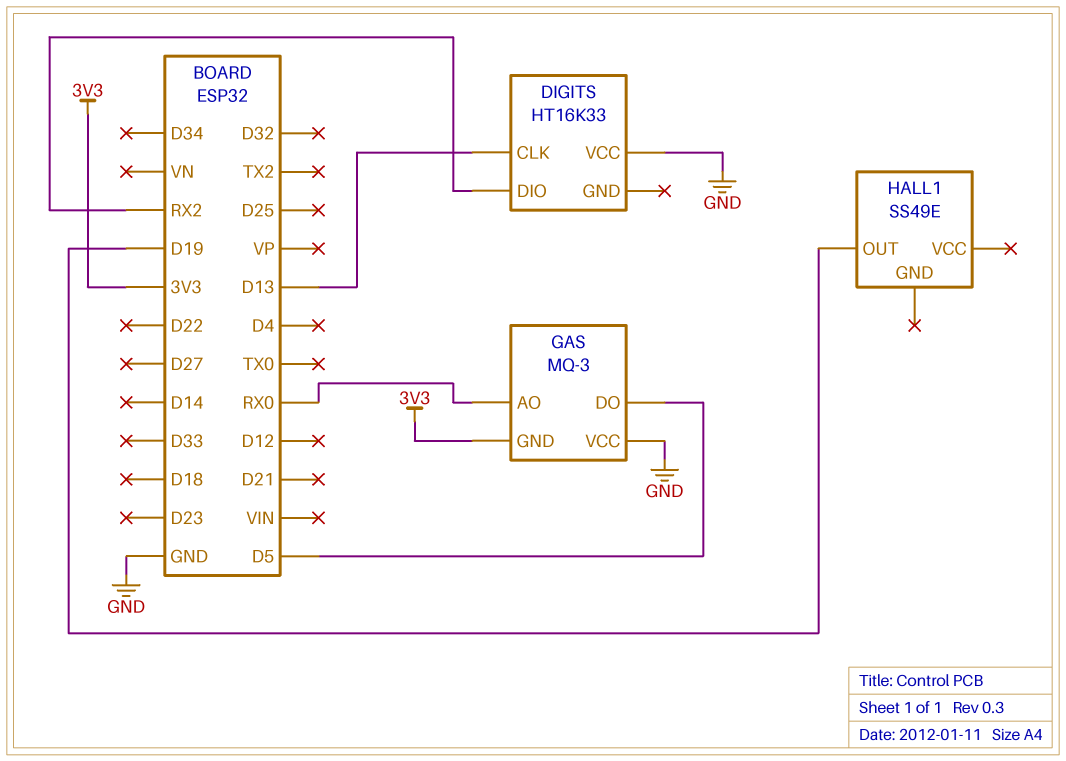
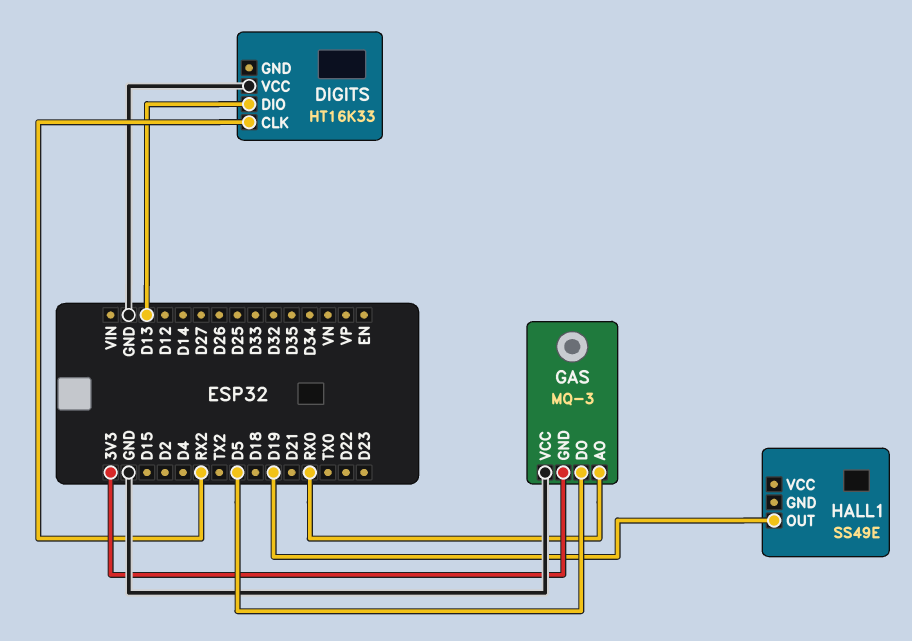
DIGITS pin CLK: D13 -> RX2
DIGITS pin DIO: RX2 -> D13

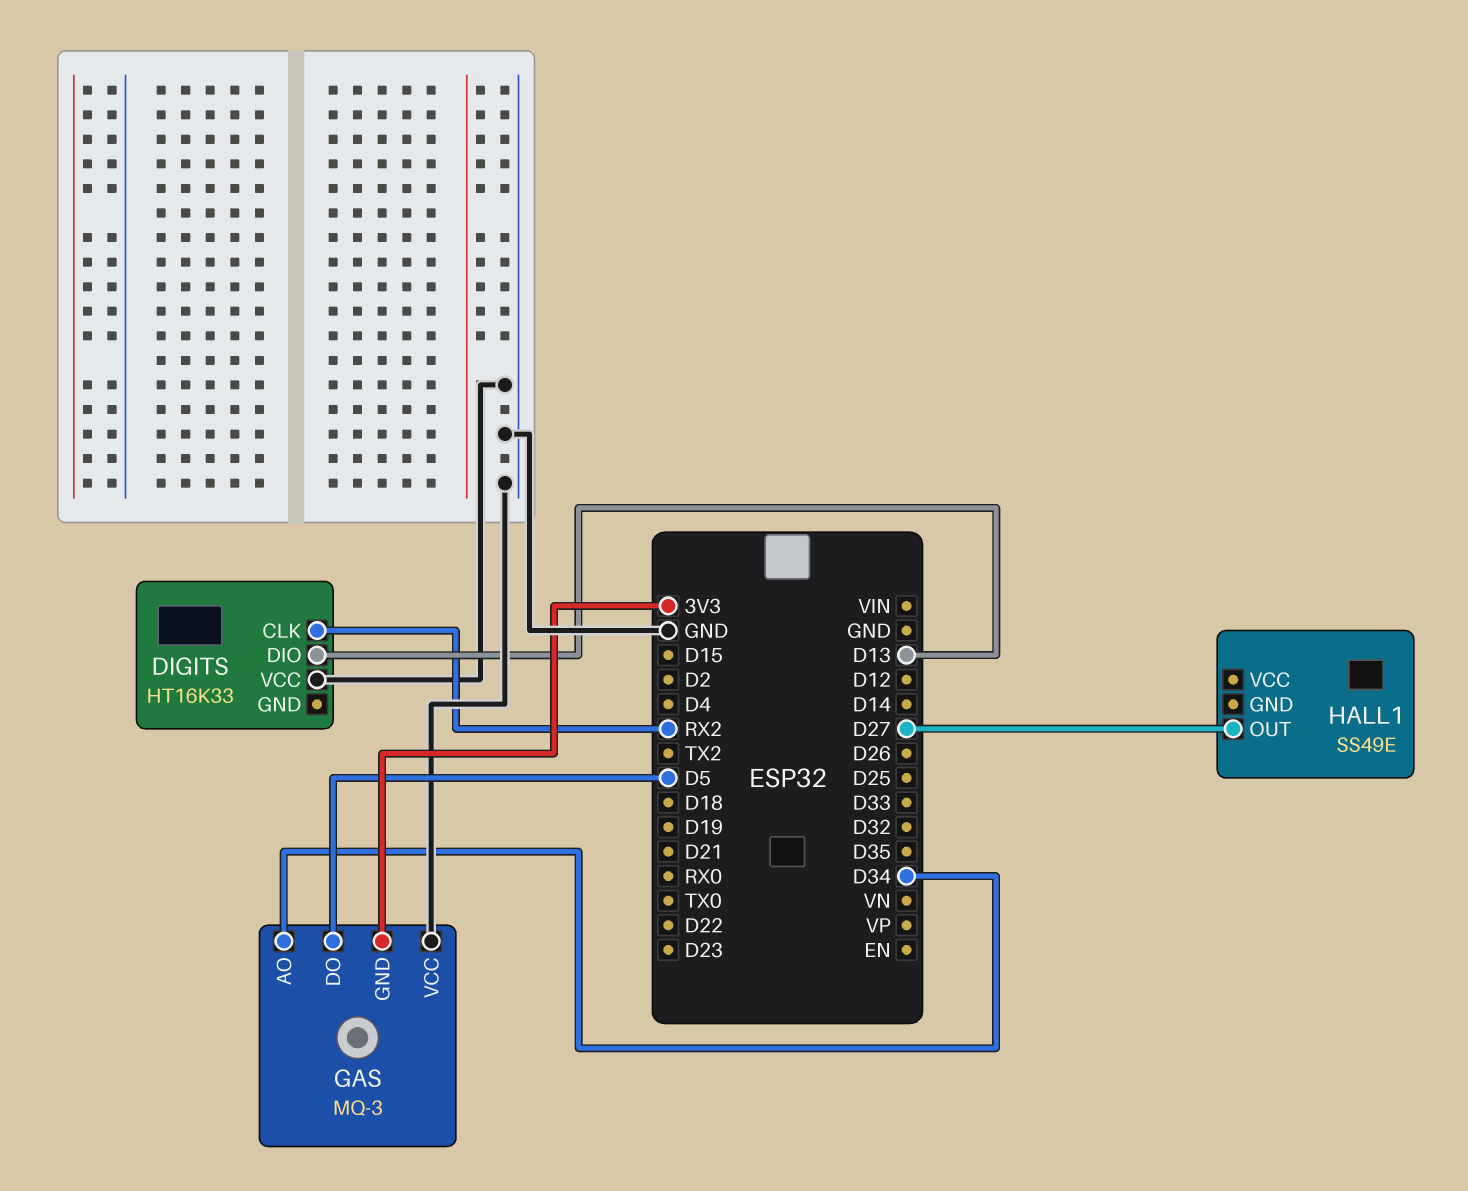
GAS pin AO: RX0 -> D34
HALL1 pin OUT: D19 -> D27

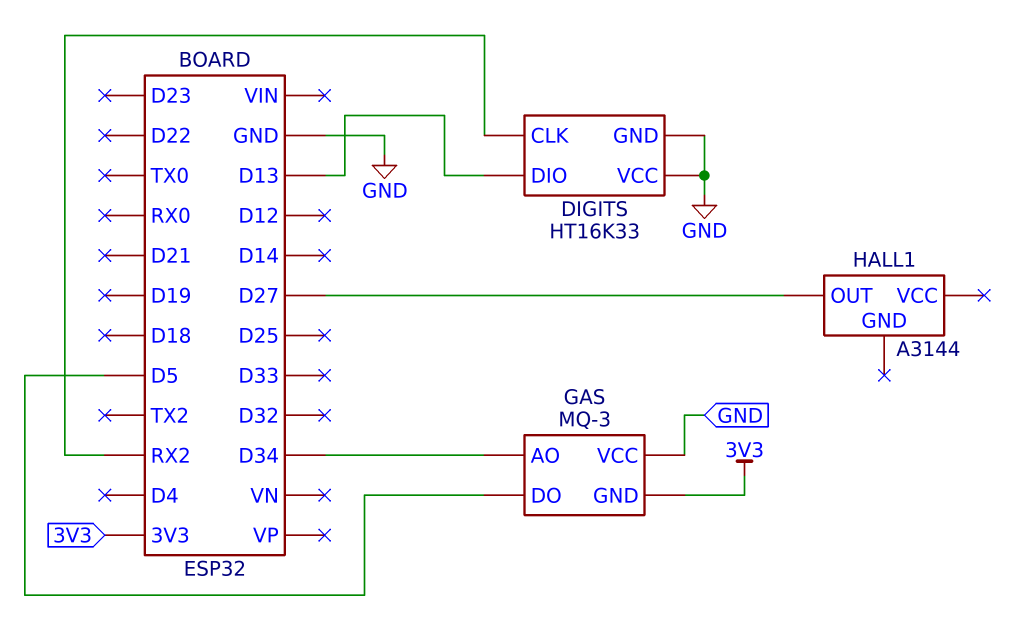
DIGITS pin GND: none -> GND
HALL1: SS49E -> A3144

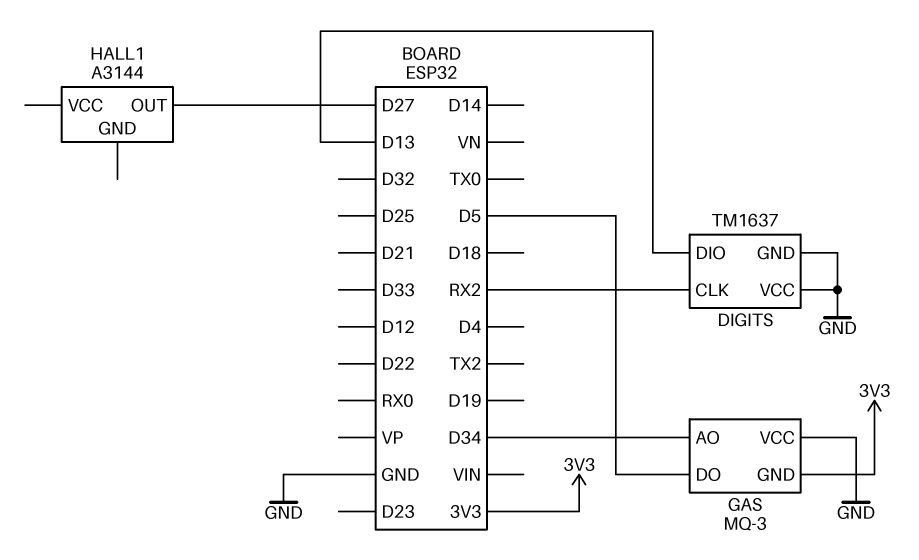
DIGITS: HT16K33 -> TM1637

